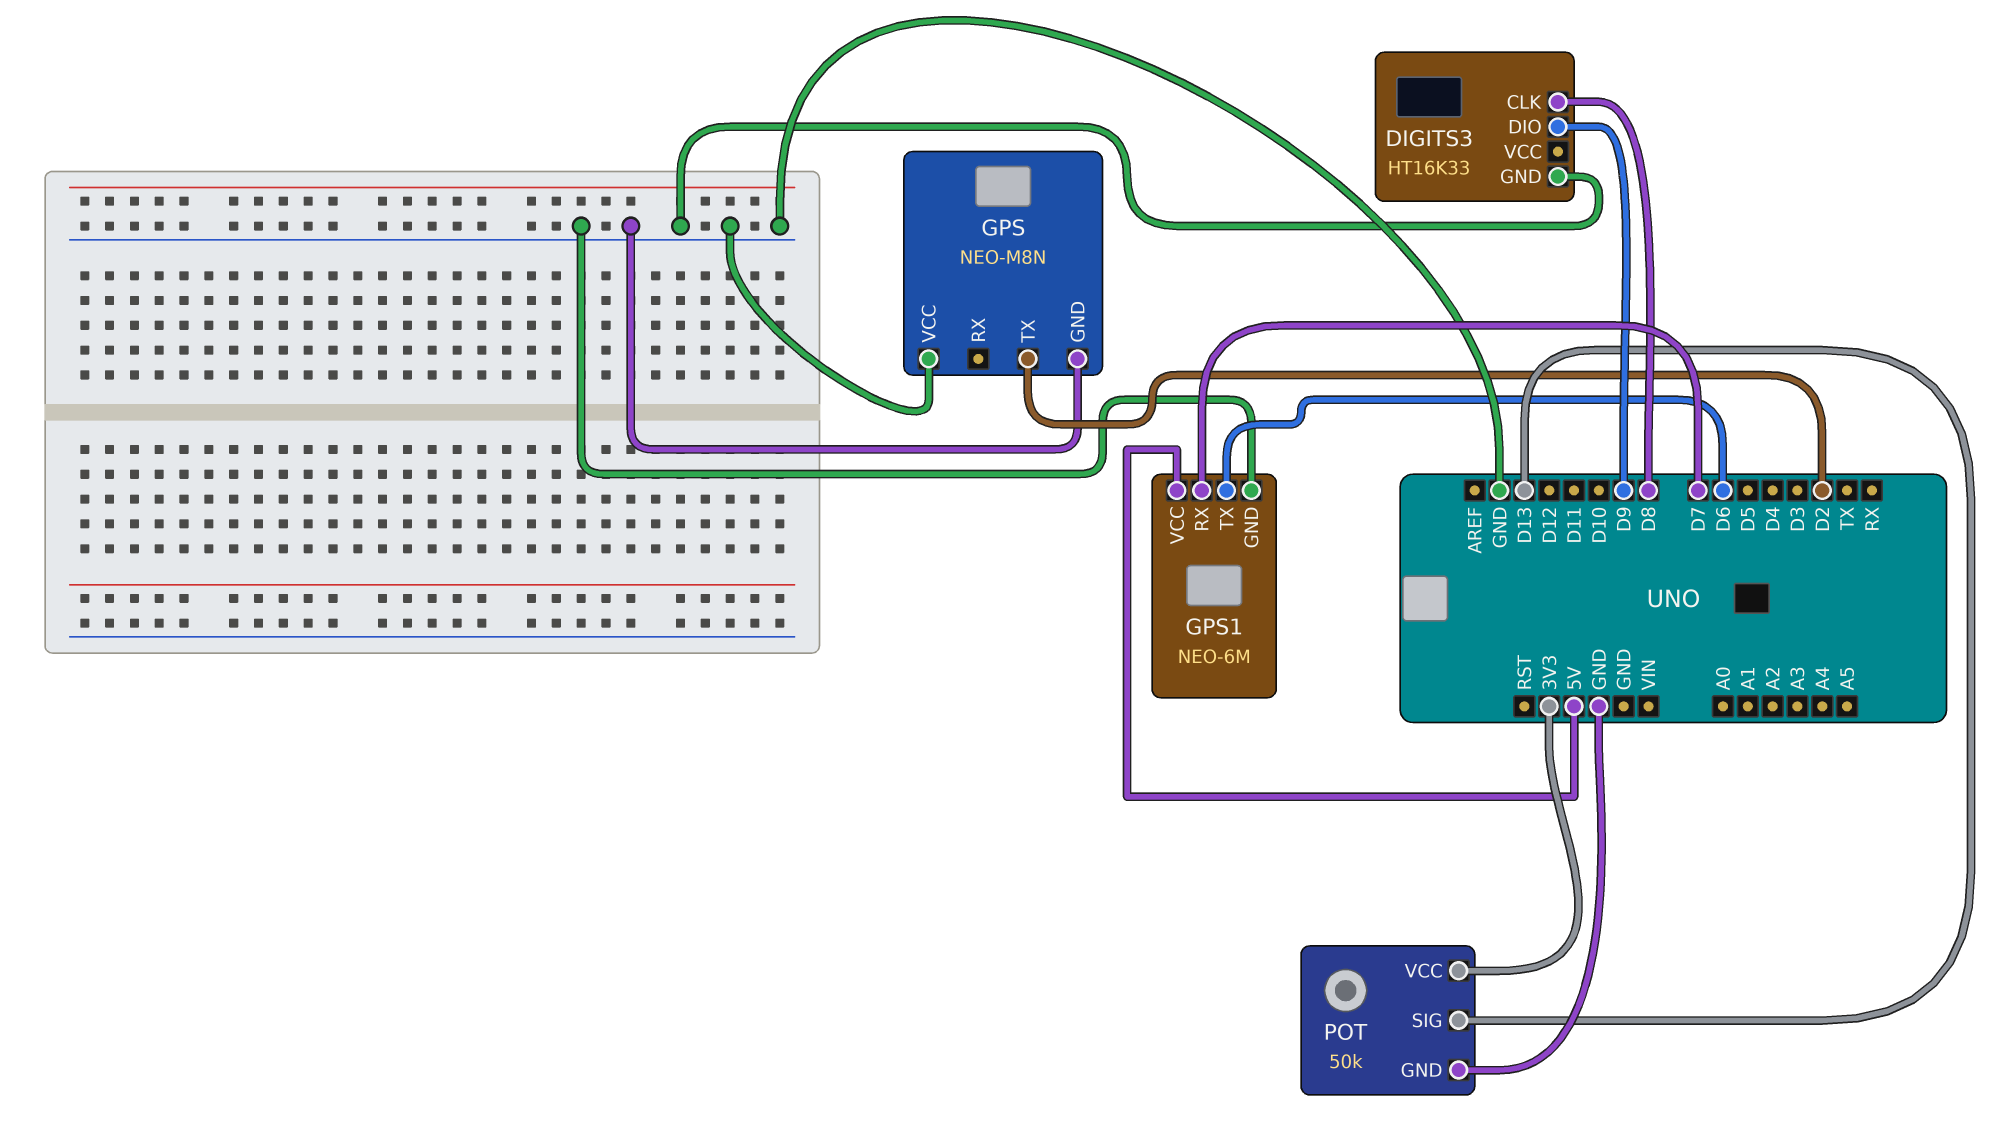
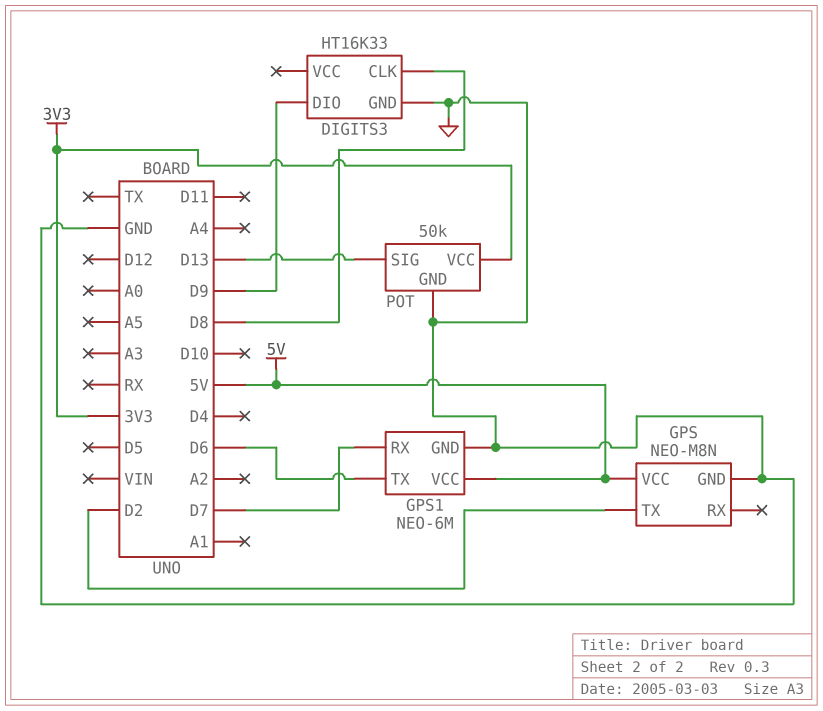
GPS pin VCC: GND -> 5V

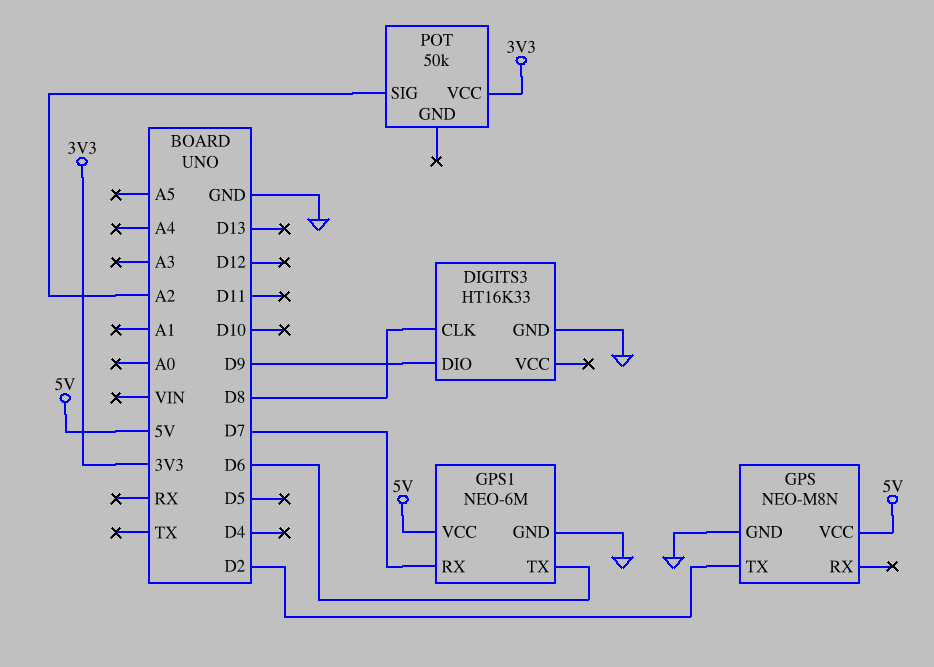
POT pin GND: GND -> none
POT pin SIG: D13 -> A2

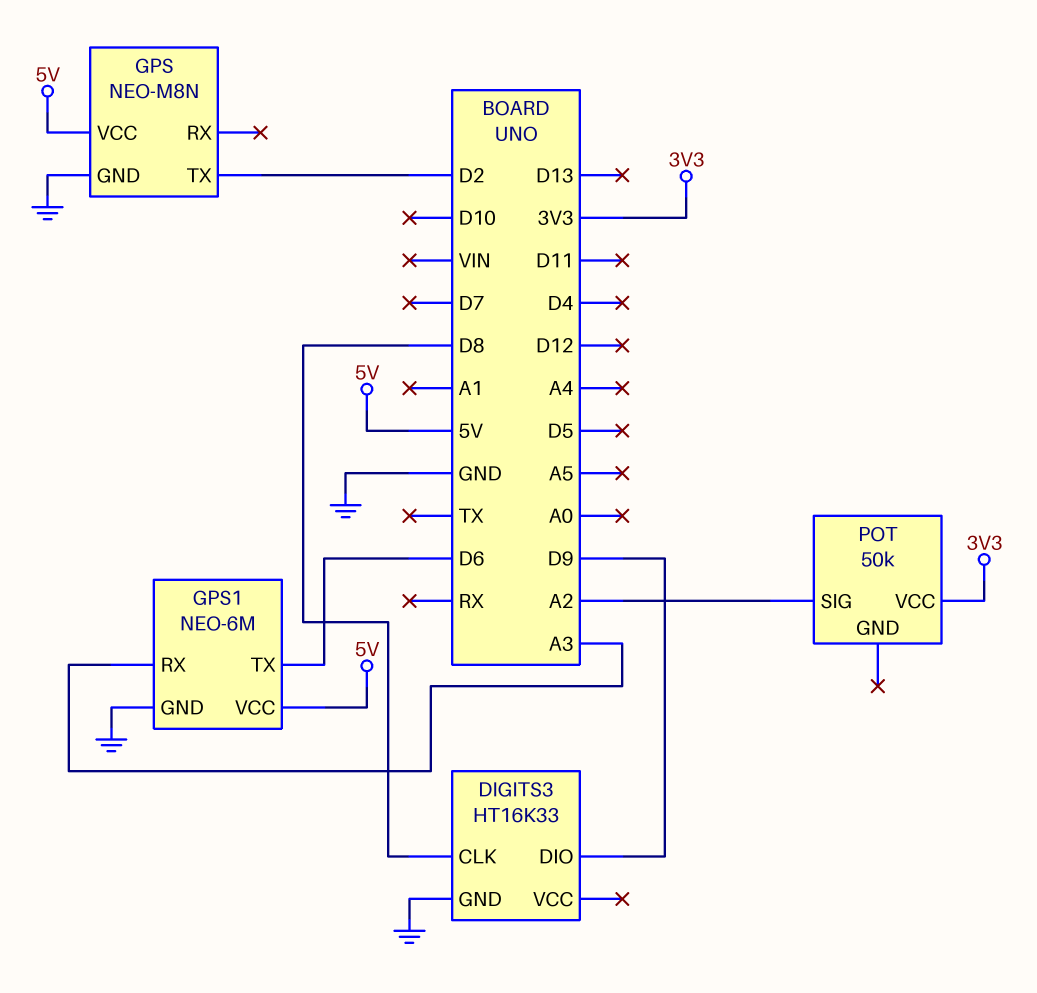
GPS1 pin RX: D7 -> A3

